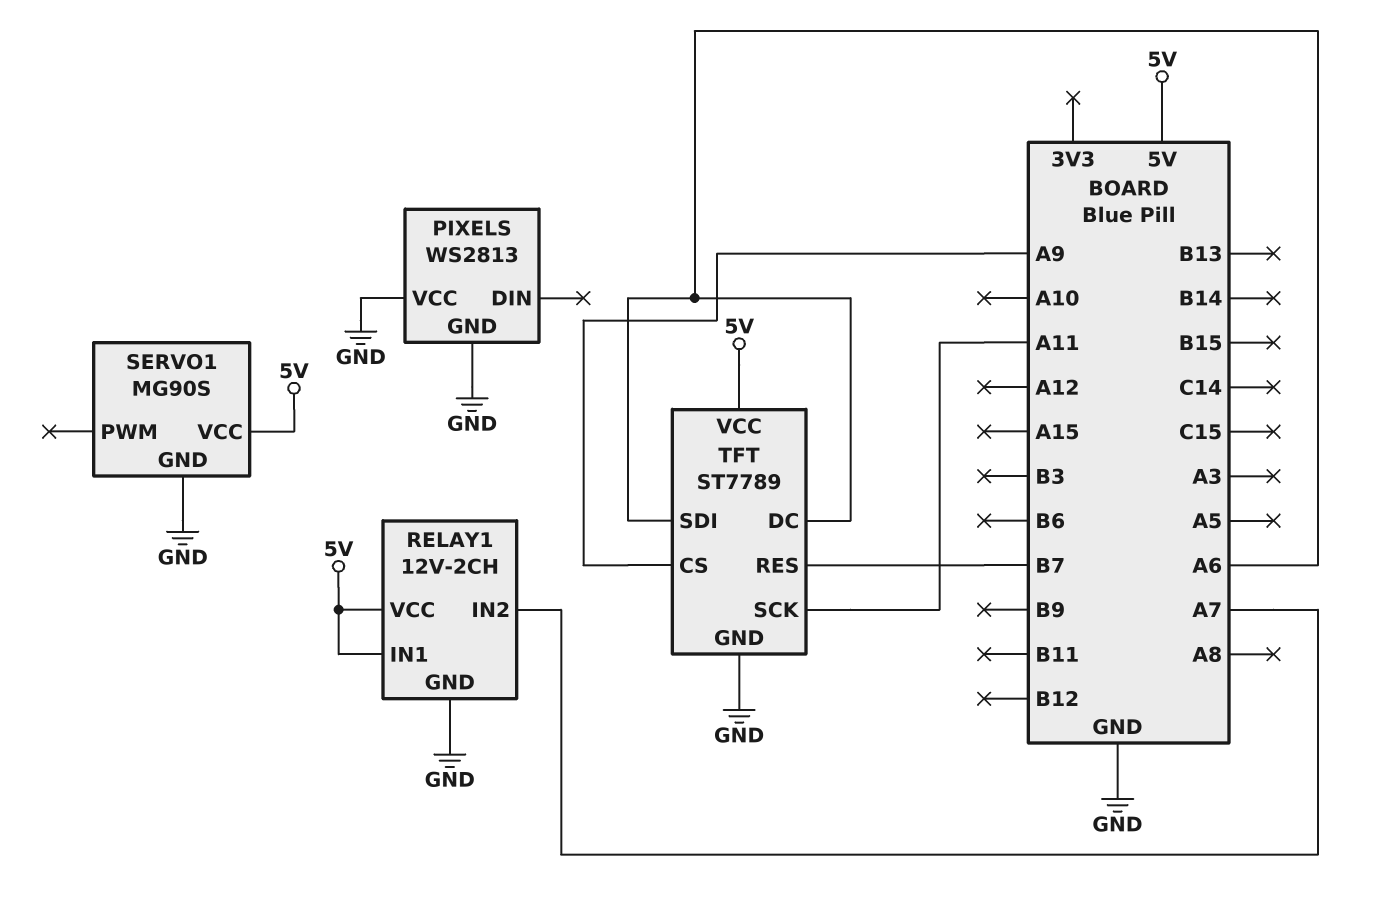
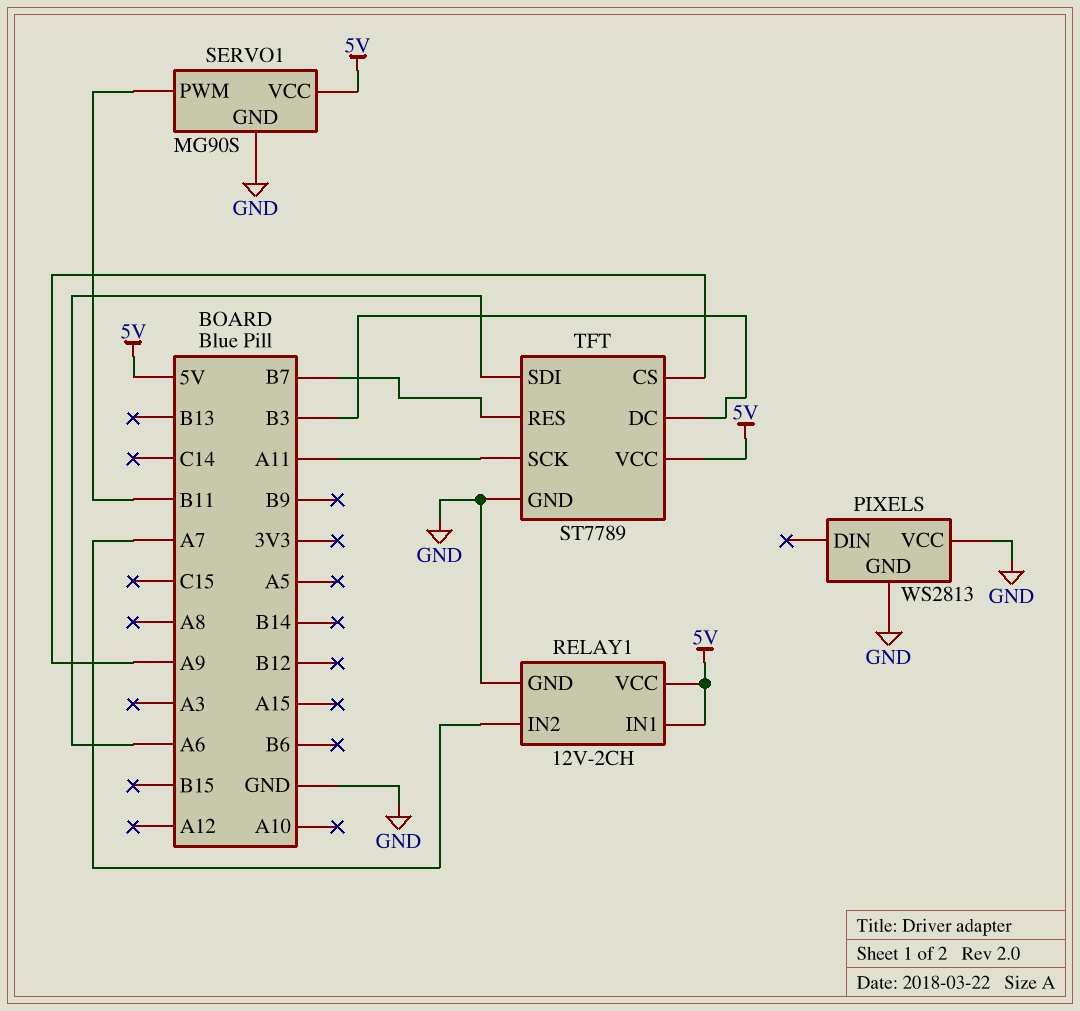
SERVO1 pin PWM: none -> B11
TFT pin DC: A6 -> B3

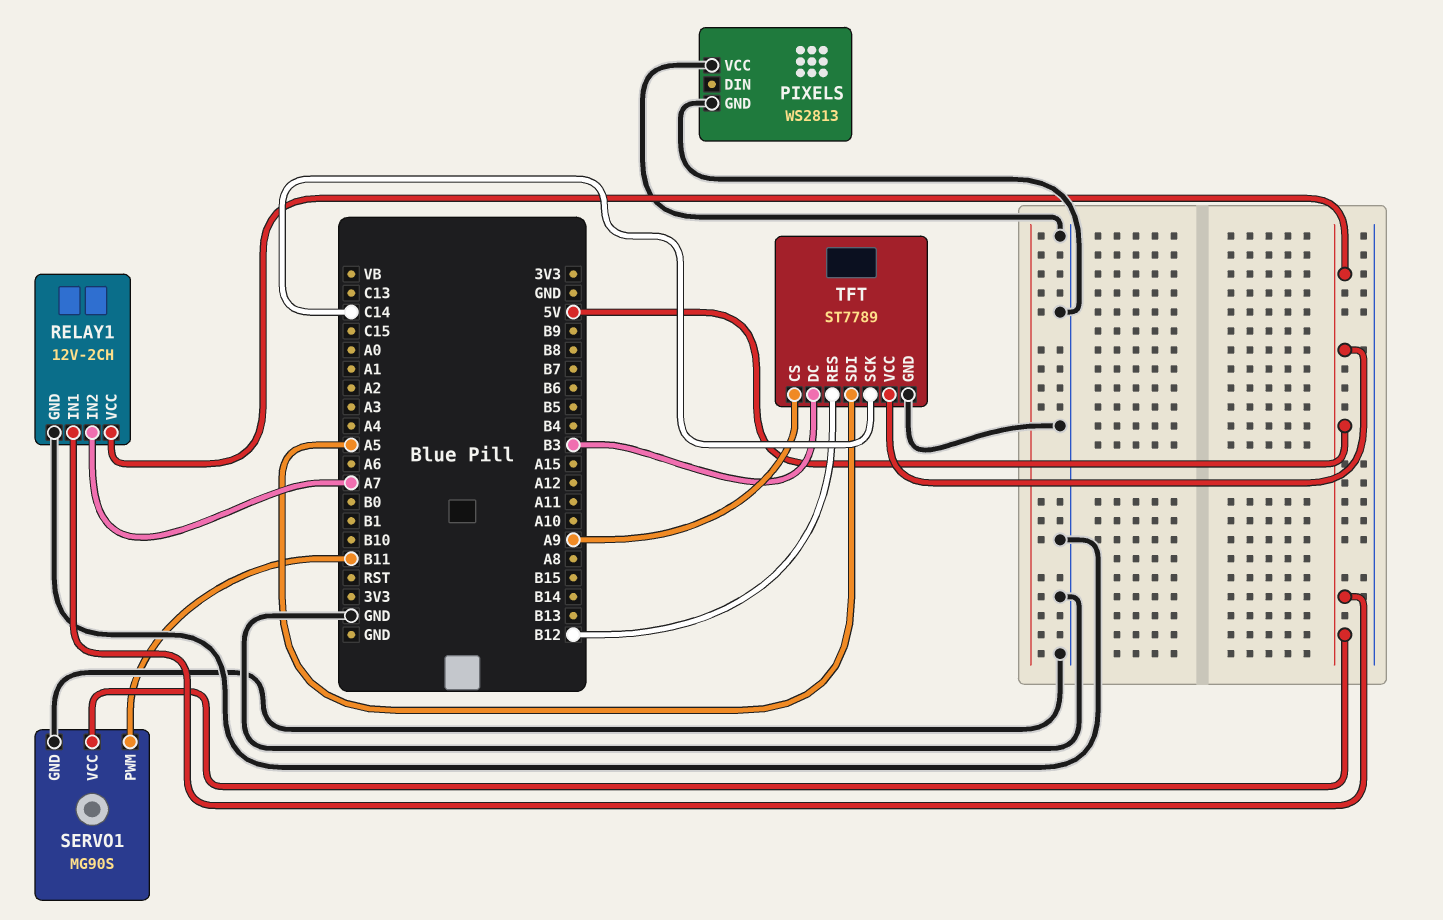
TFT pin RES: B7 -> B12
TFT pin SCK: A11 -> C14
TFT pin SDI: A6 -> A5

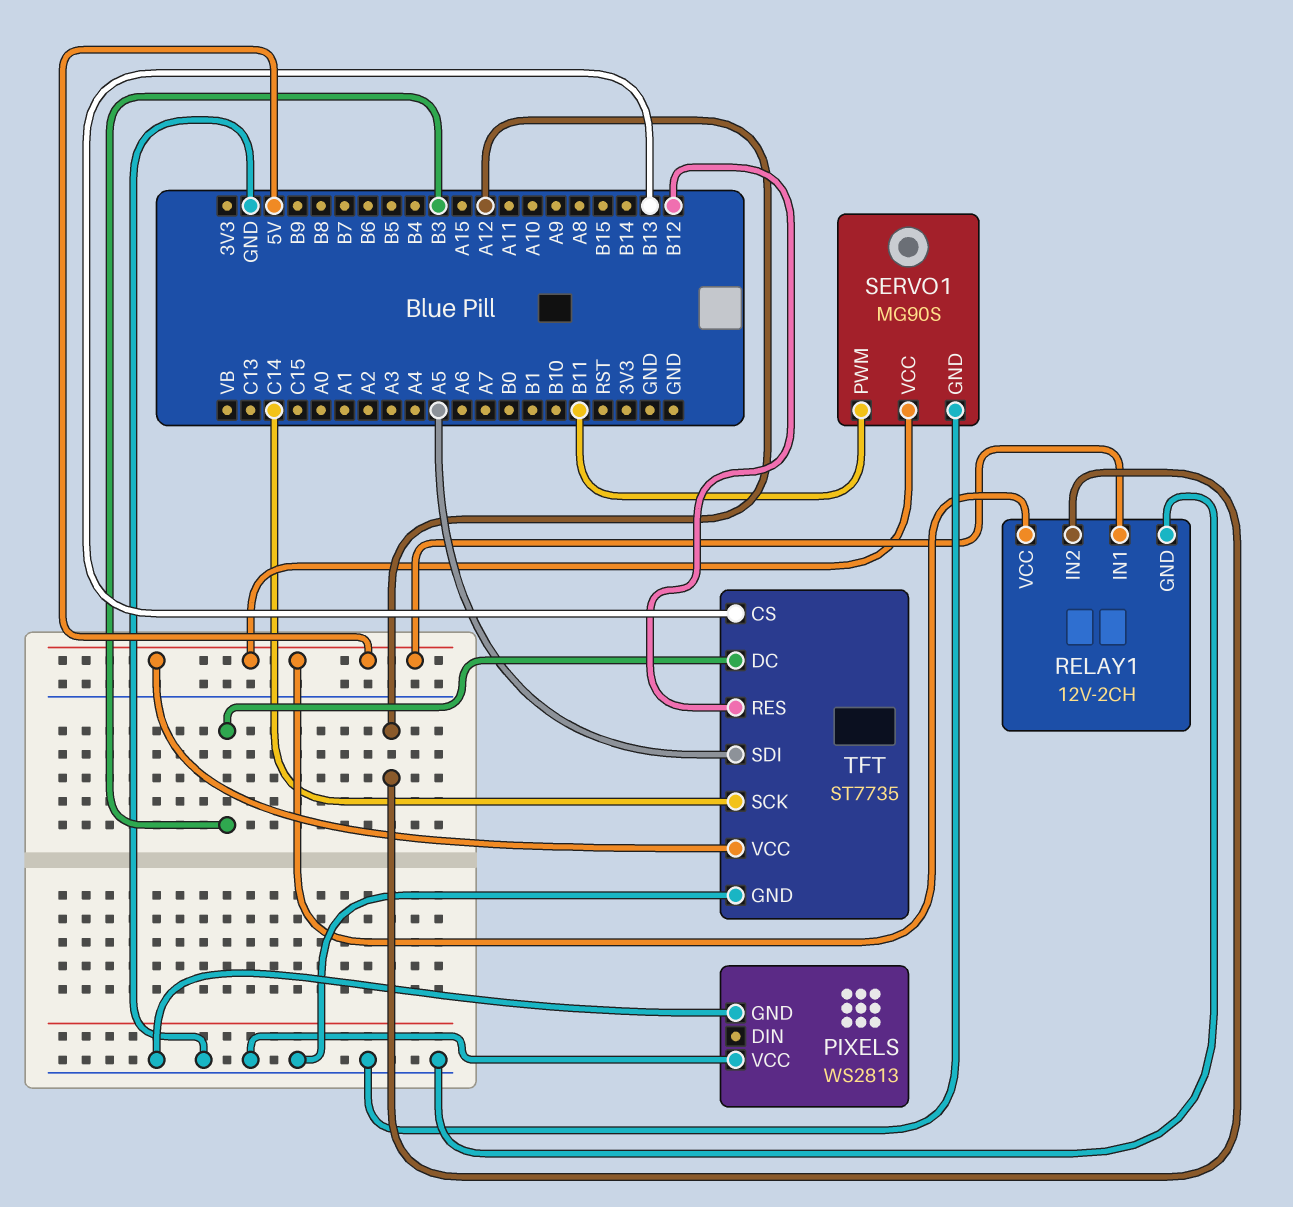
RELAY1 pin IN2: A7 -> A12
TFT: ST7789 -> ST7735
TFT pin CS: A9 -> B13

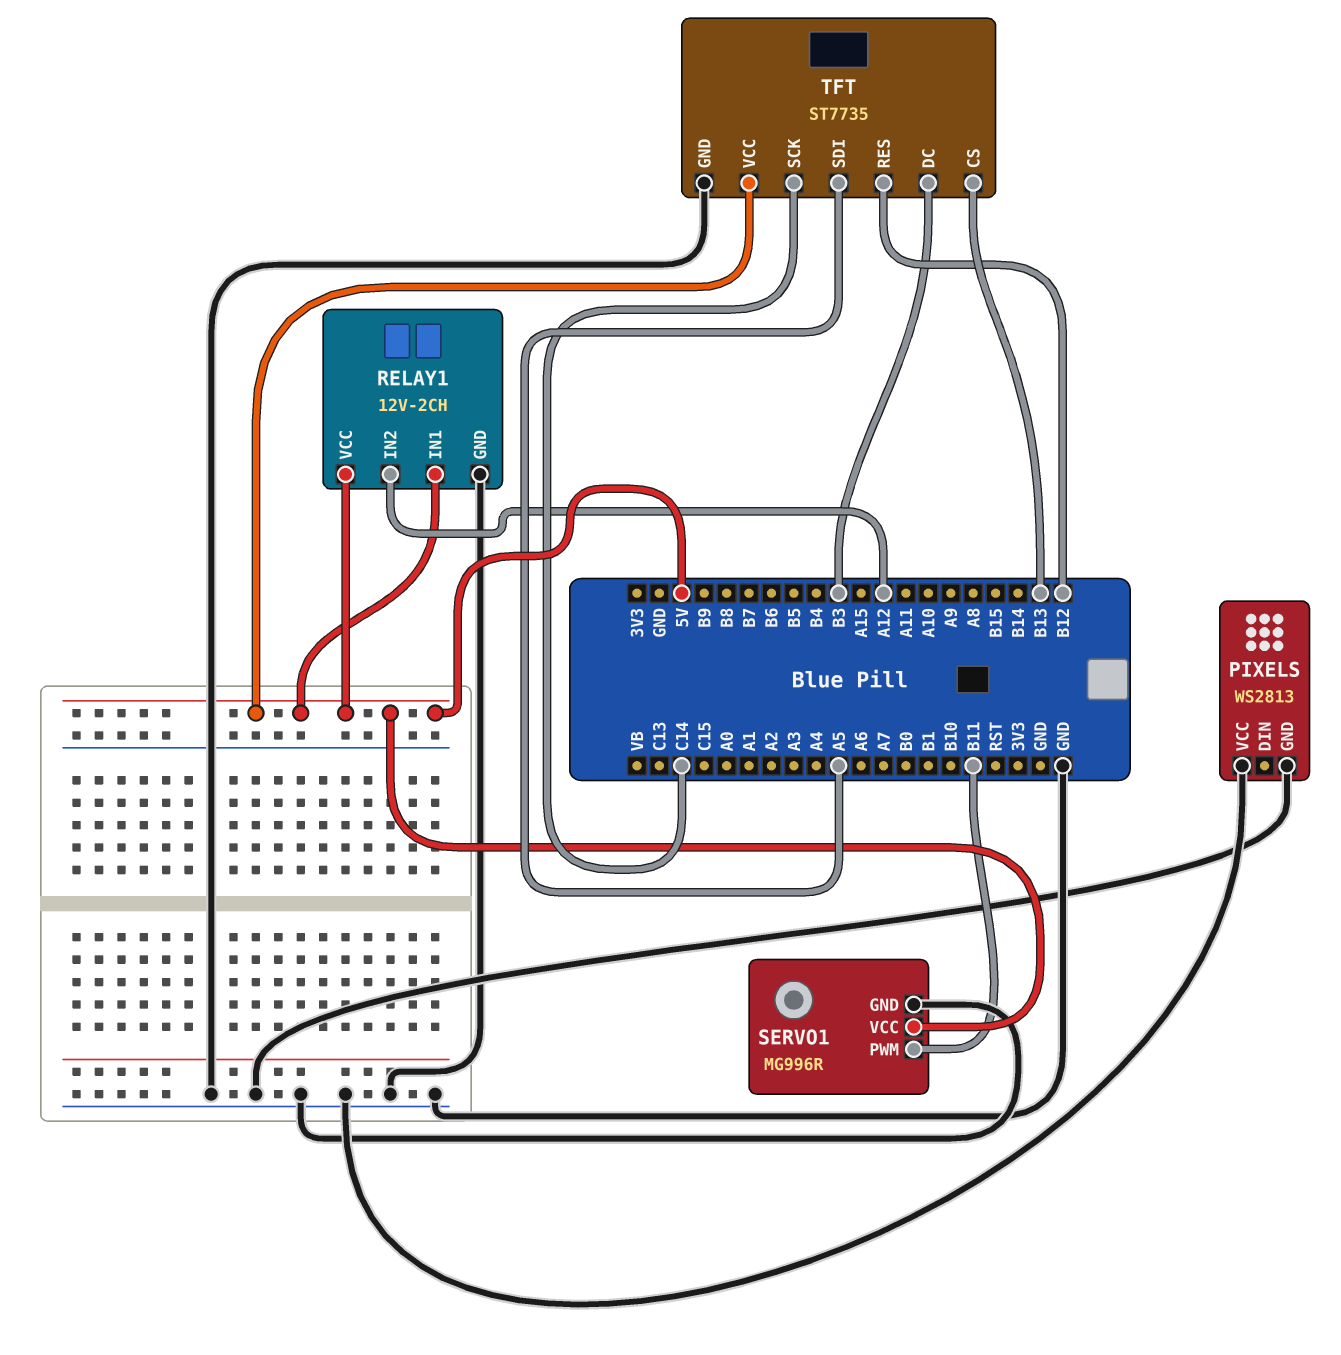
SERVO1: MG90S -> MG996R

